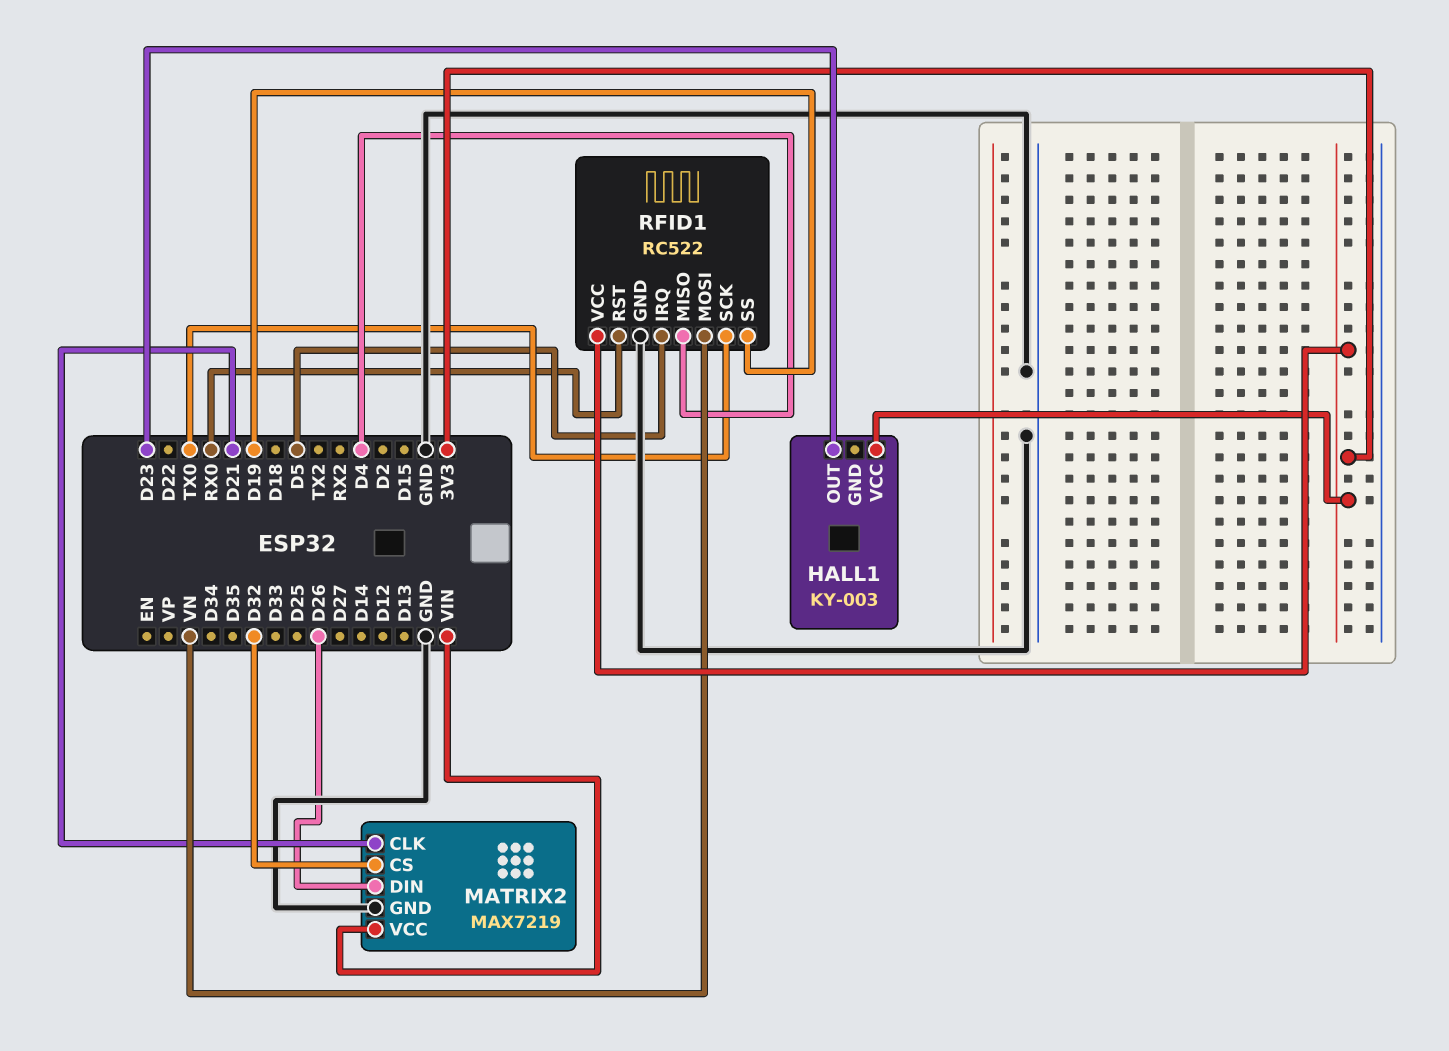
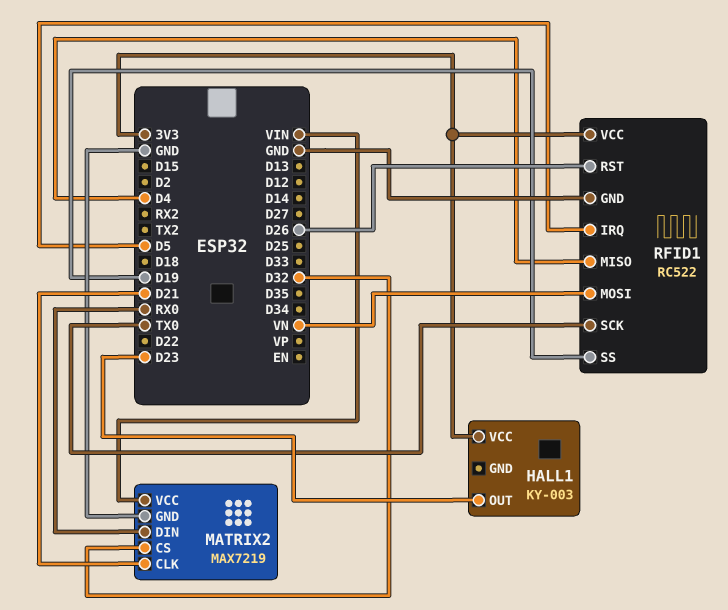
MATRIX2 pin DIN: D26 -> RX0
RFID1 pin RST: RX0 -> D26

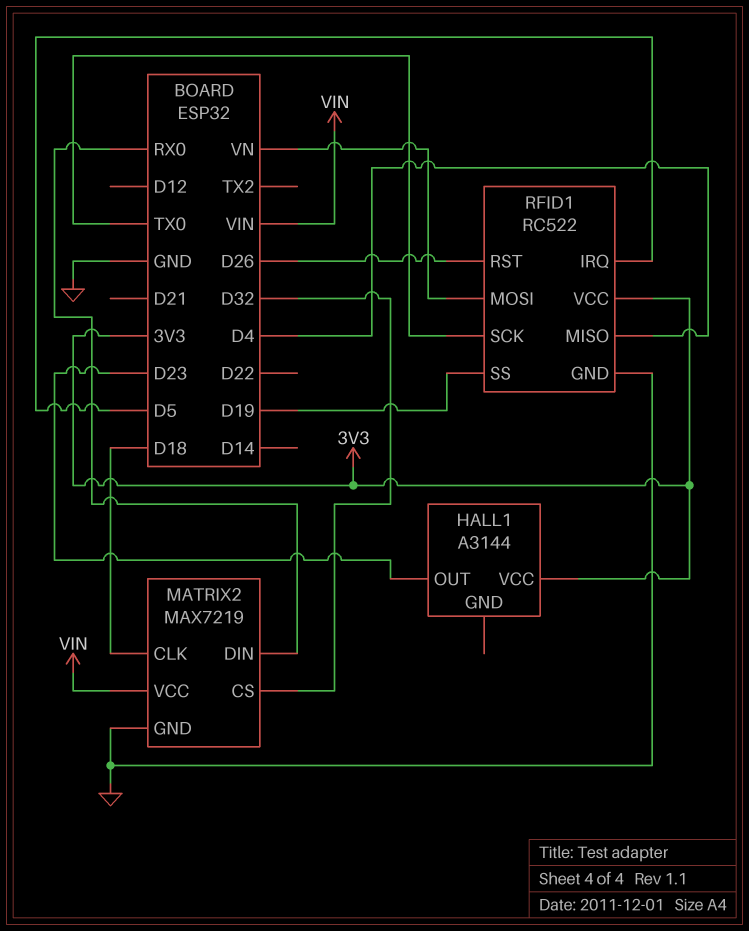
HALL1: KY-003 -> A3144
MATRIX2 pin CLK: D21 -> D18

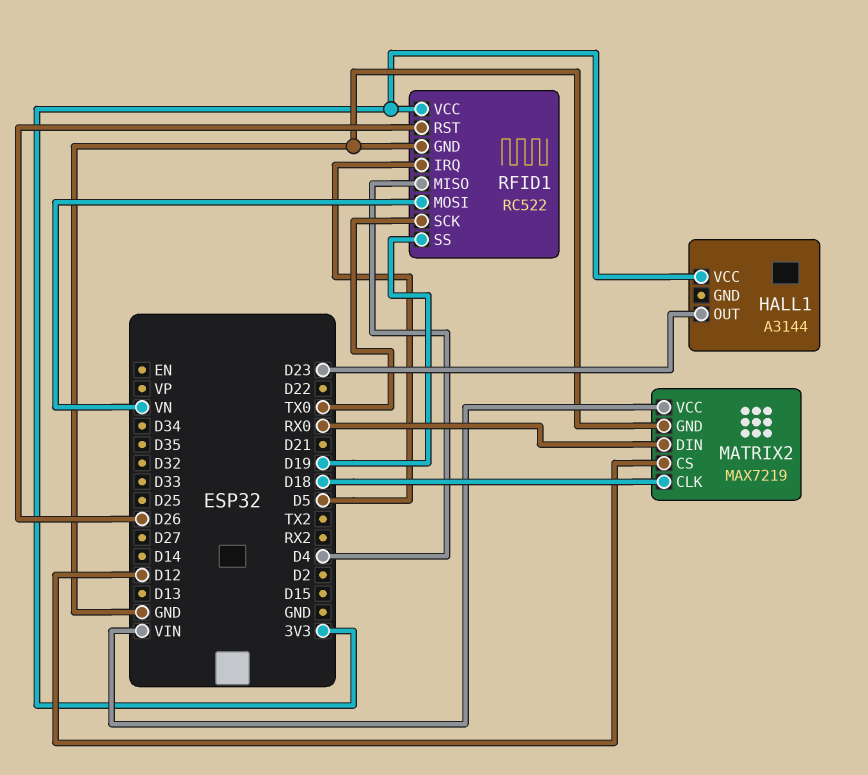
MATRIX2 pin CS: D32 -> D12

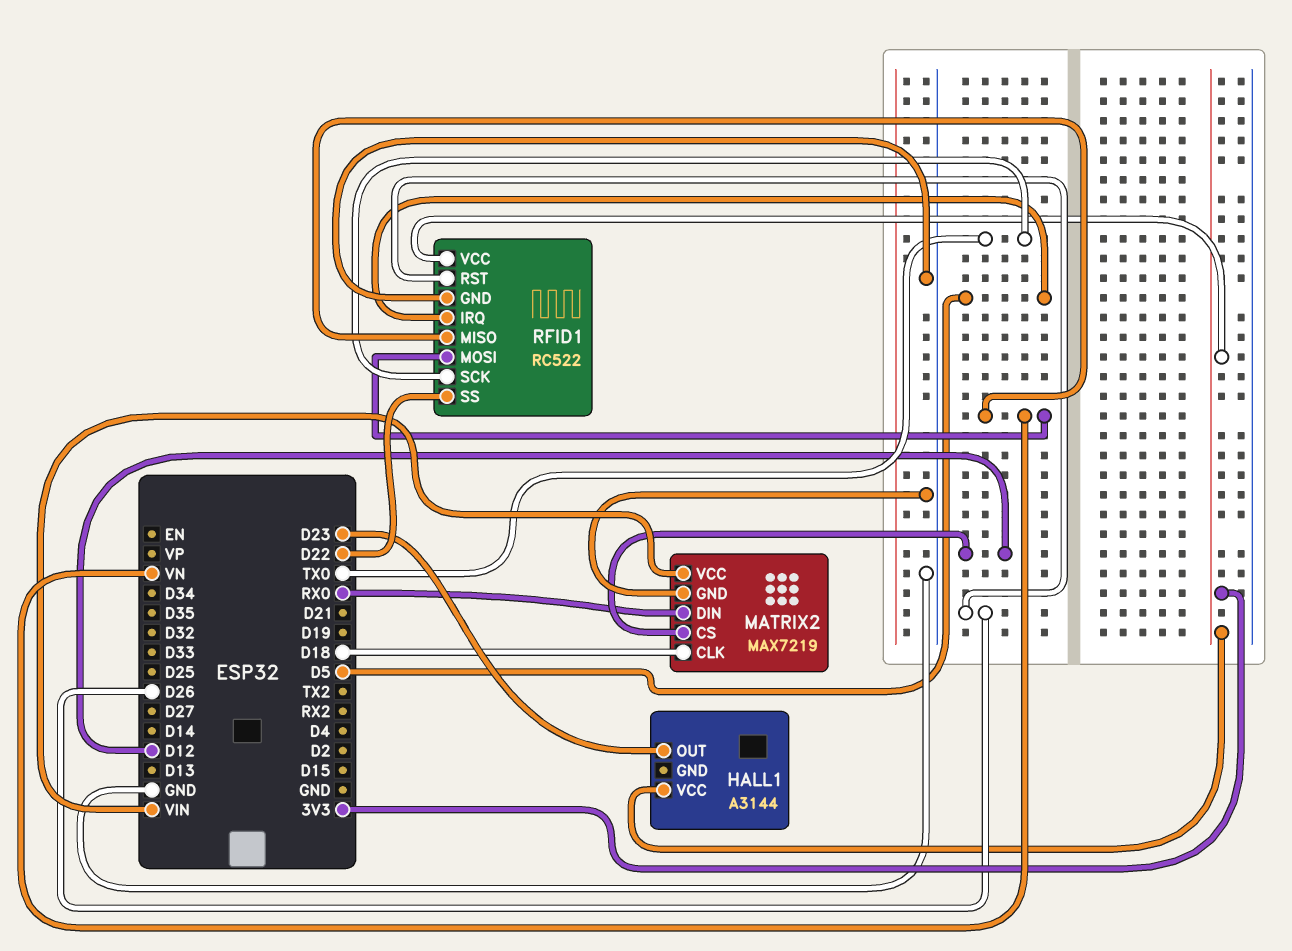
RFID1 pin MISO: D4 -> VN
RFID1 pin SS: D19 -> D22

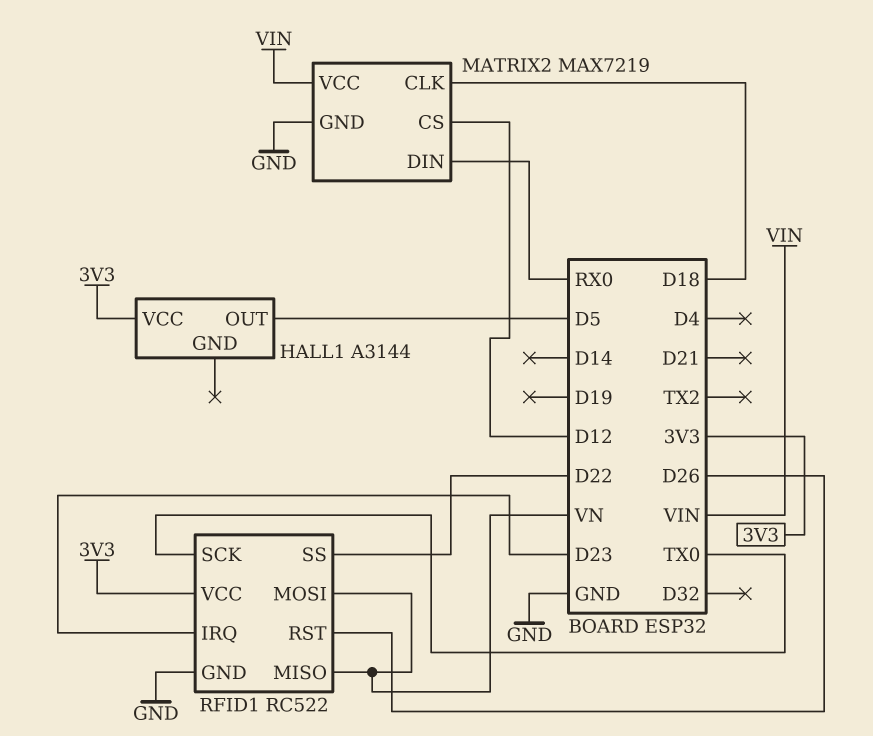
HALL1 pin OUT: D23 -> D5
RFID1 pin IRQ: D5 -> D23

